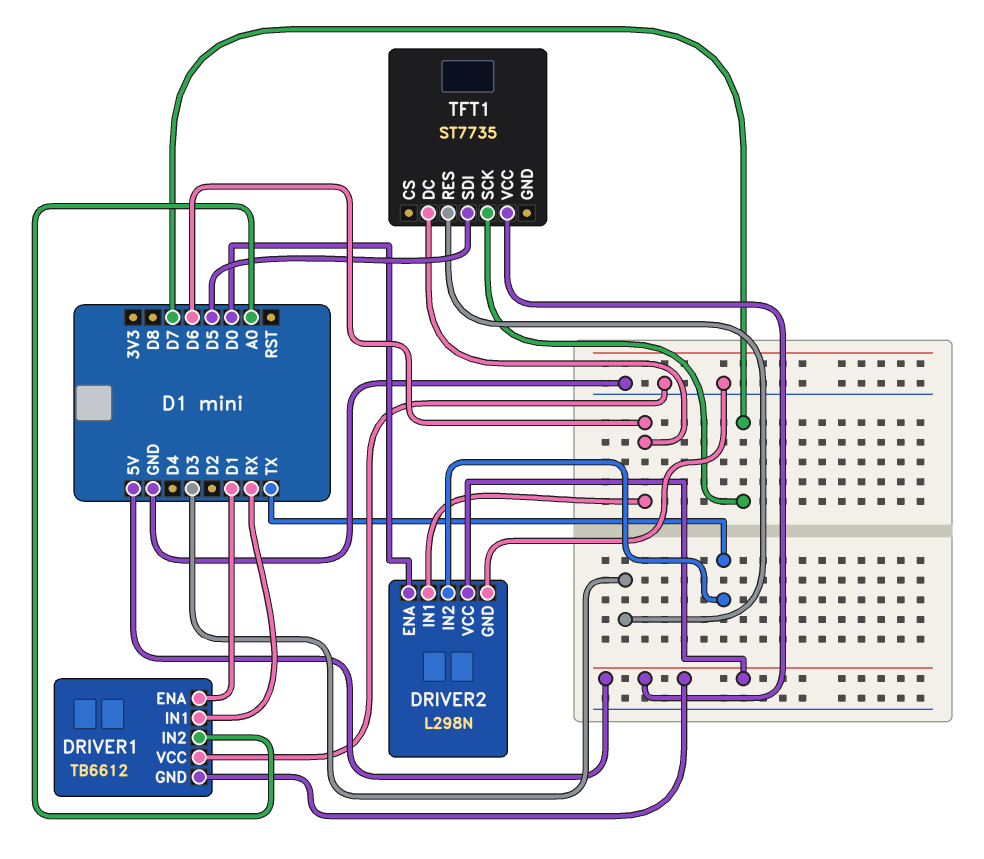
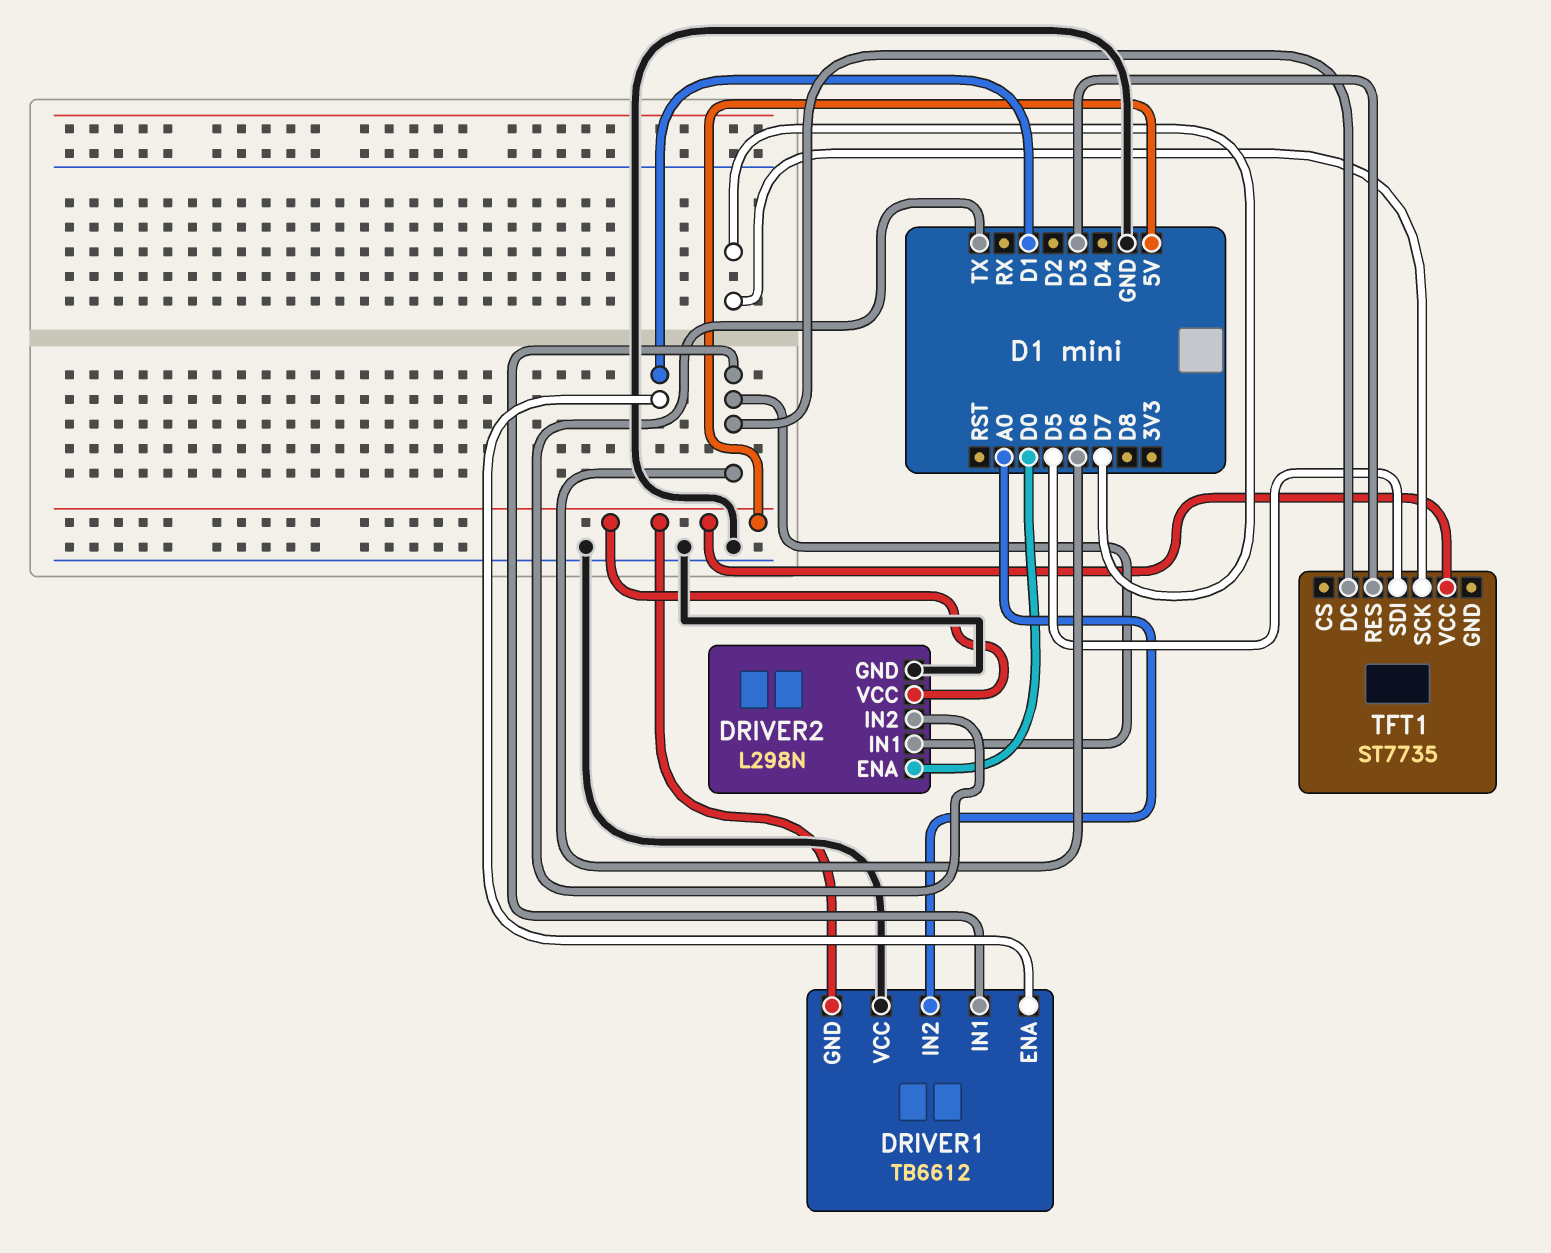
DRIVER1 pin IN1: RX -> D6

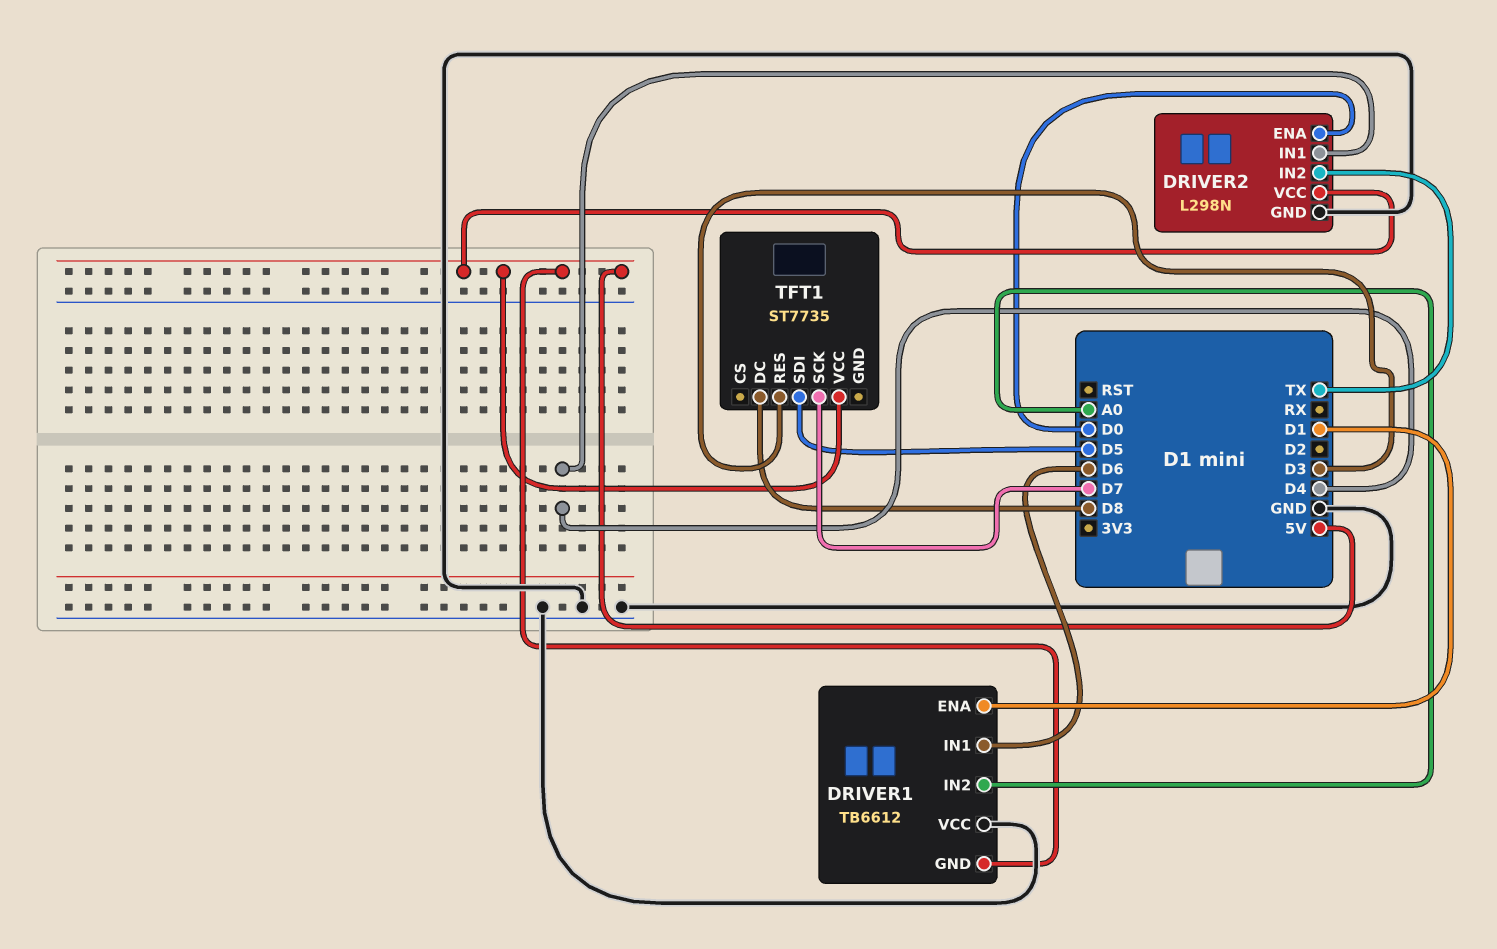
DRIVER2 pin IN1: D6 -> D4
TFT1 pin DC: D6 -> D8

